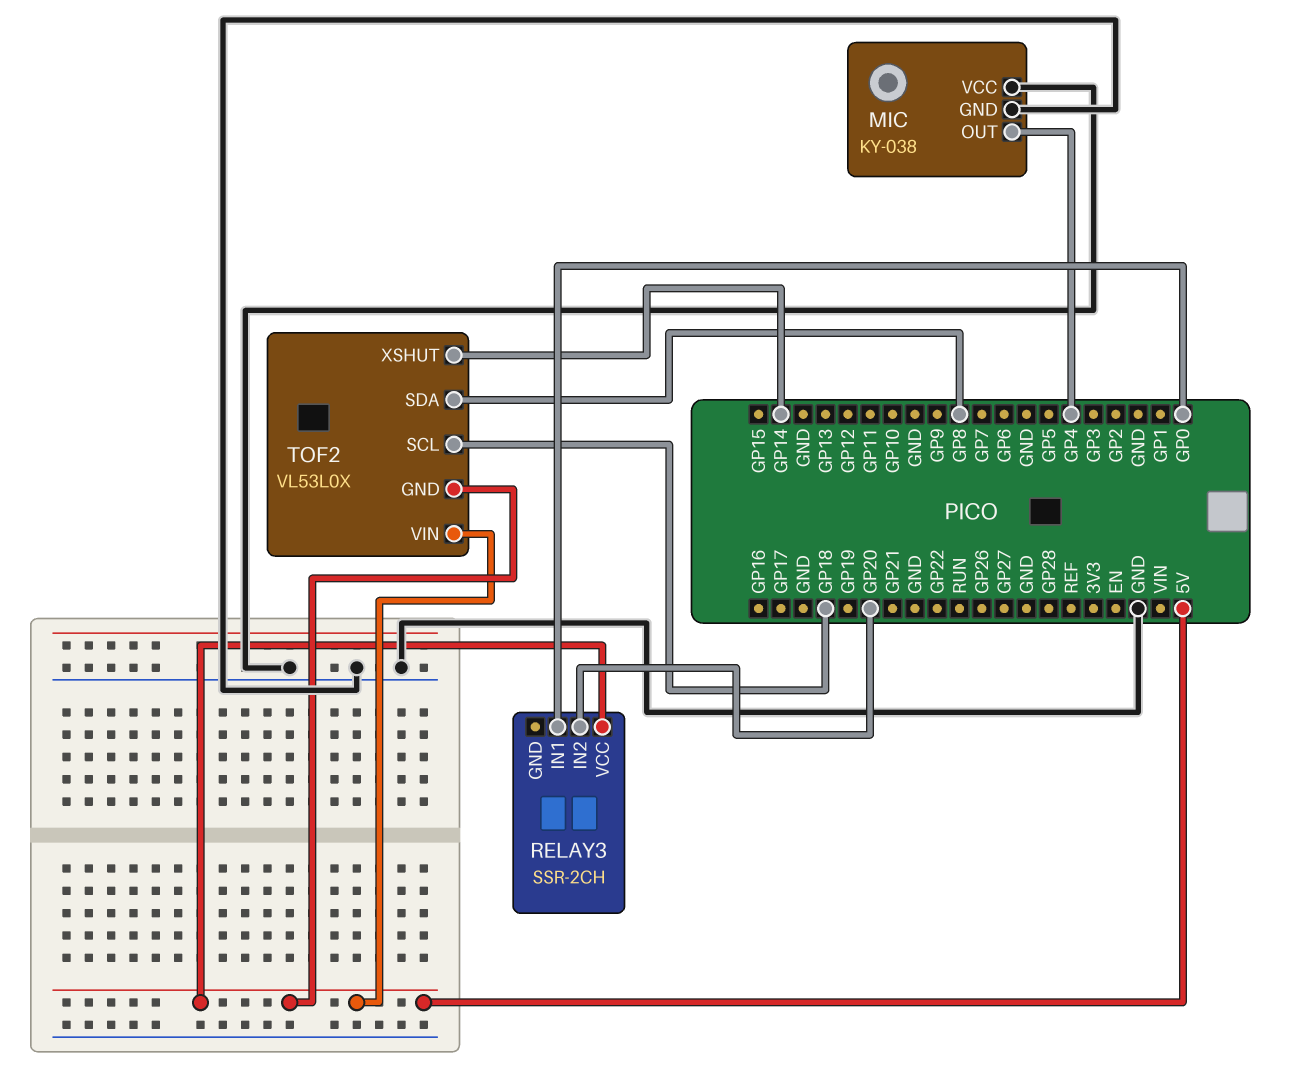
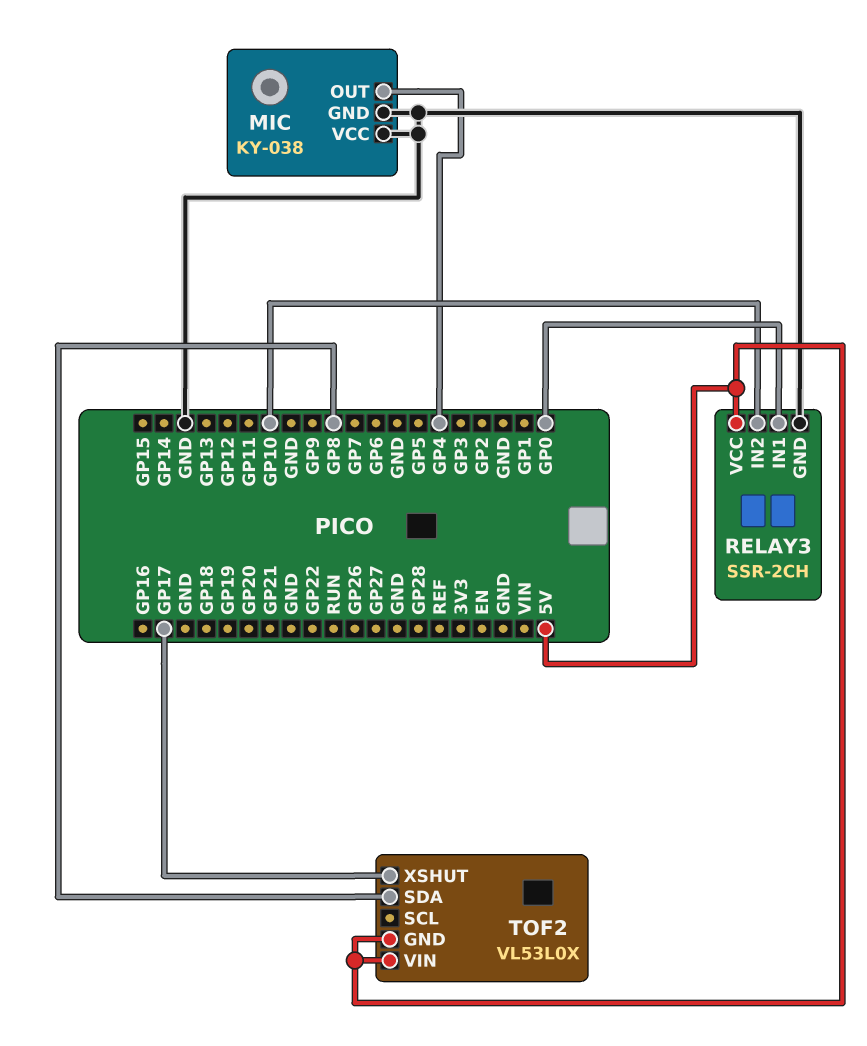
RELAY3 pin GND: none -> GND
RELAY3 pin IN2: GP20 -> GP10
TOF2 pin SCL: GP18 -> none
TOF2 pin XSHUT: GP14 -> GP17

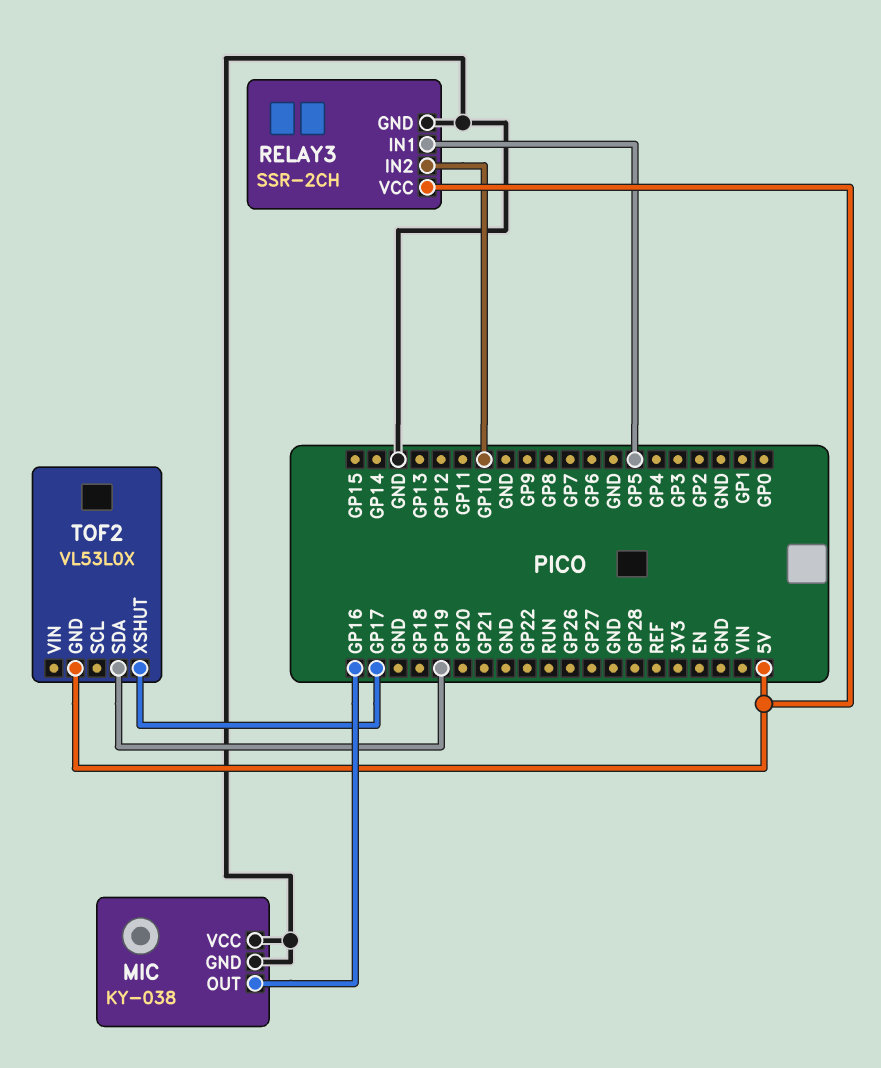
MIC pin OUT: GP4 -> GP16
RELAY3 pin IN1: GP0 -> GP5
TOF2 pin SDA: GP8 -> GP19
TOF2 pin VIN: 5V -> none

